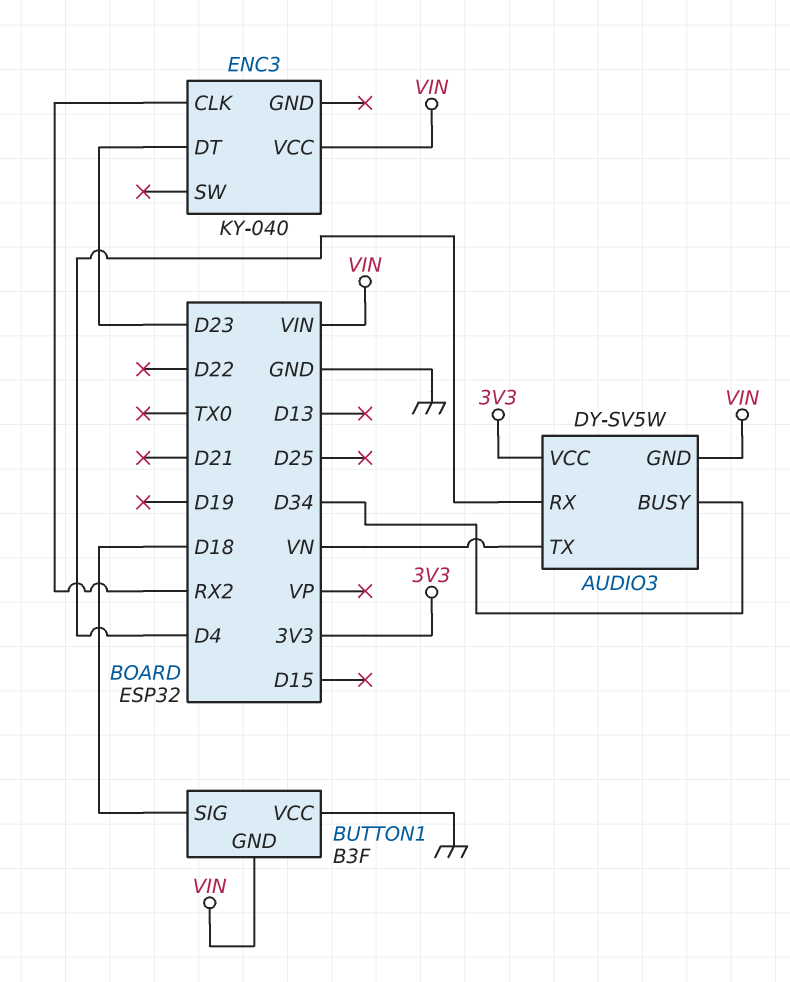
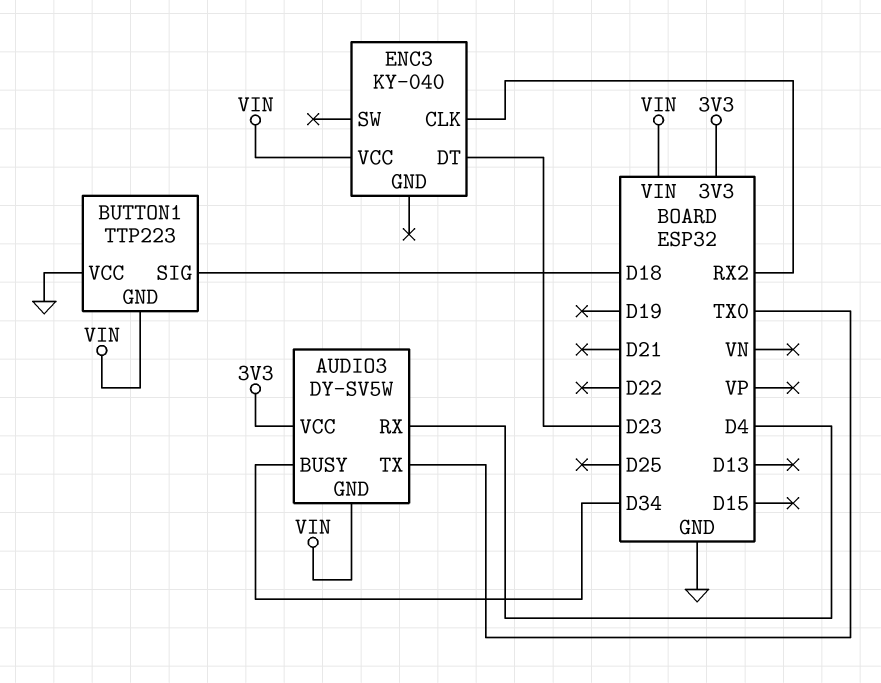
AUDIO3 pin TX: VN -> TX0
BUTTON1: B3F -> TTP223

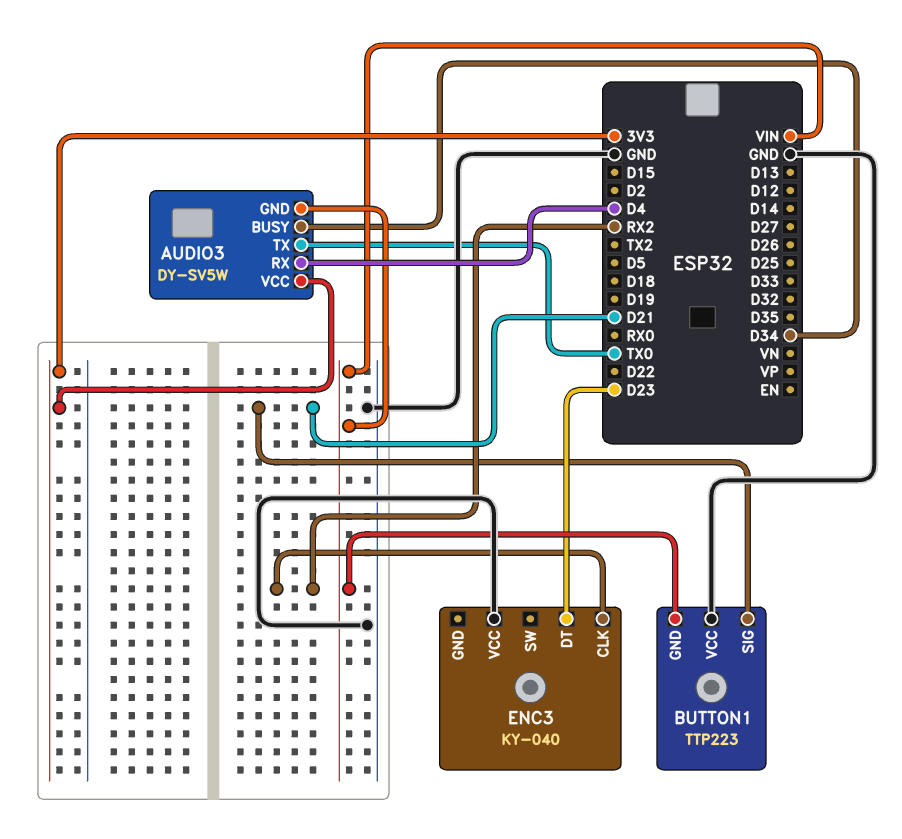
BUTTON1 pin SIG: D18 -> D21
ENC3 pin VCC: VIN -> GND

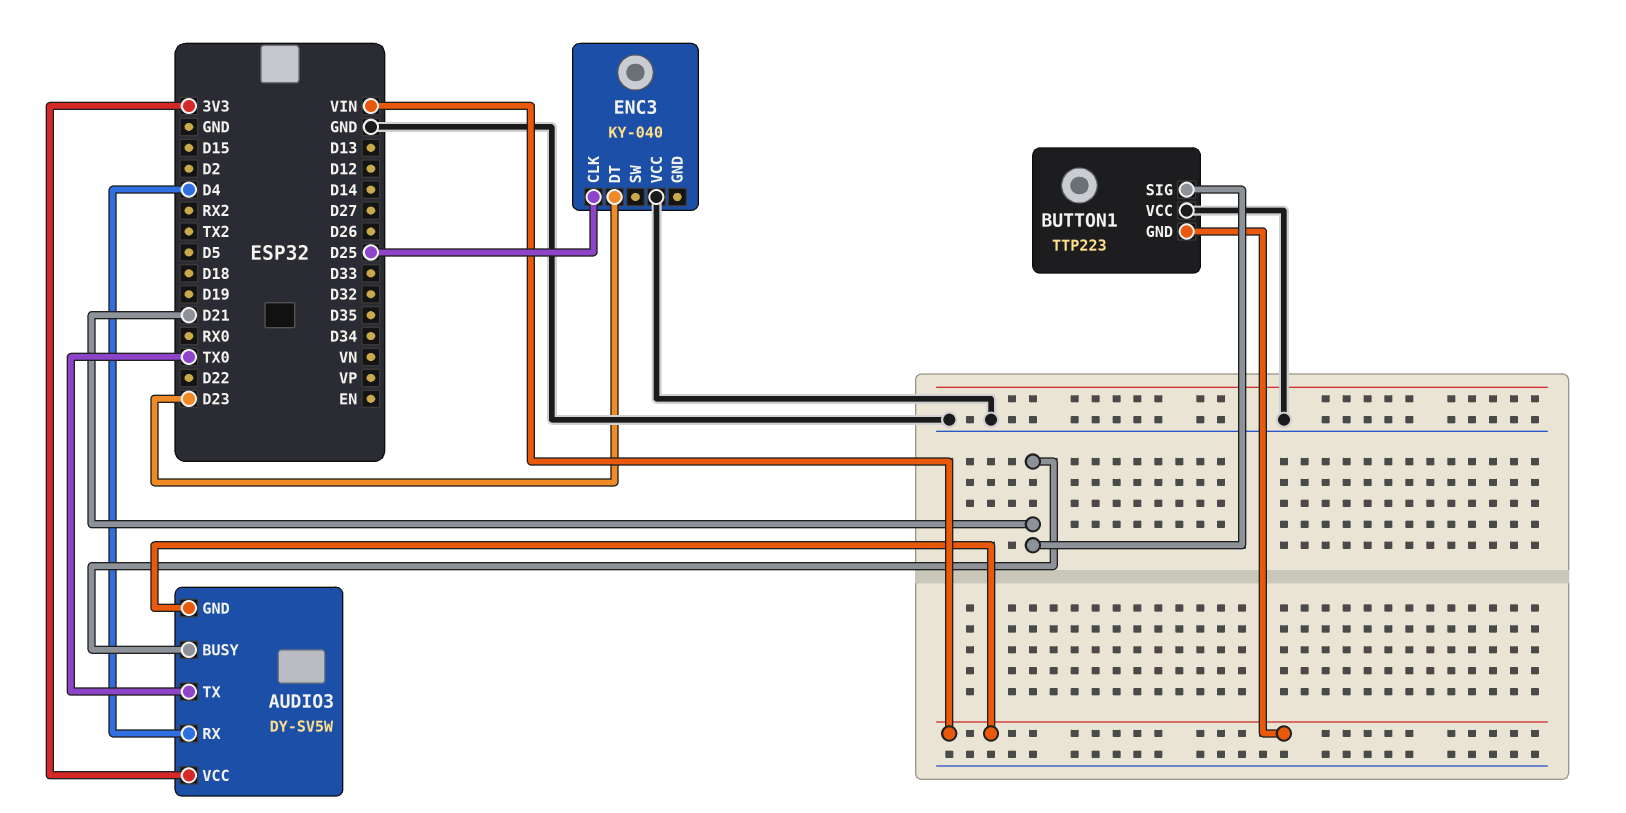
AUDIO3 pin BUSY: D34 -> D21
ENC3 pin CLK: RX2 -> D25

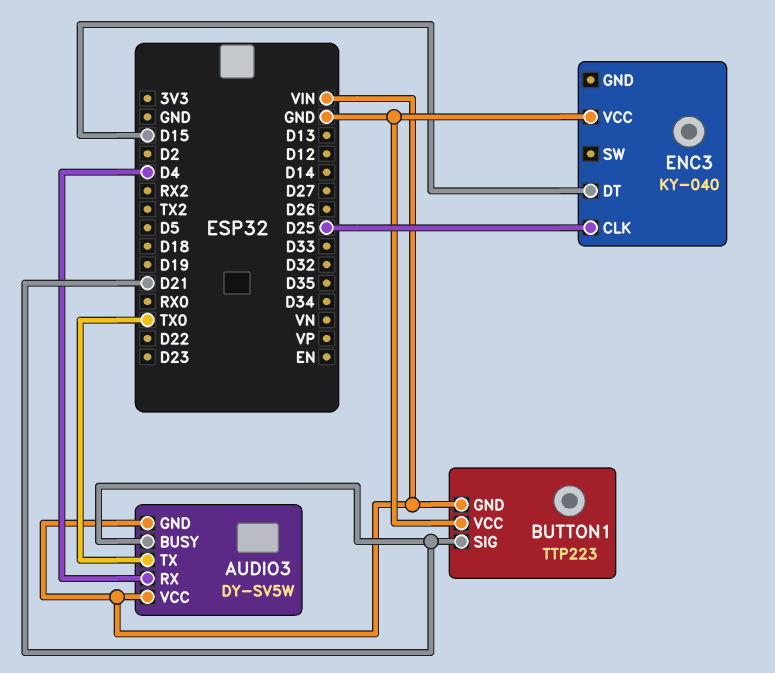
AUDIO3 pin VCC: 3V3 -> VIN
ENC3 pin DT: D23 -> D15

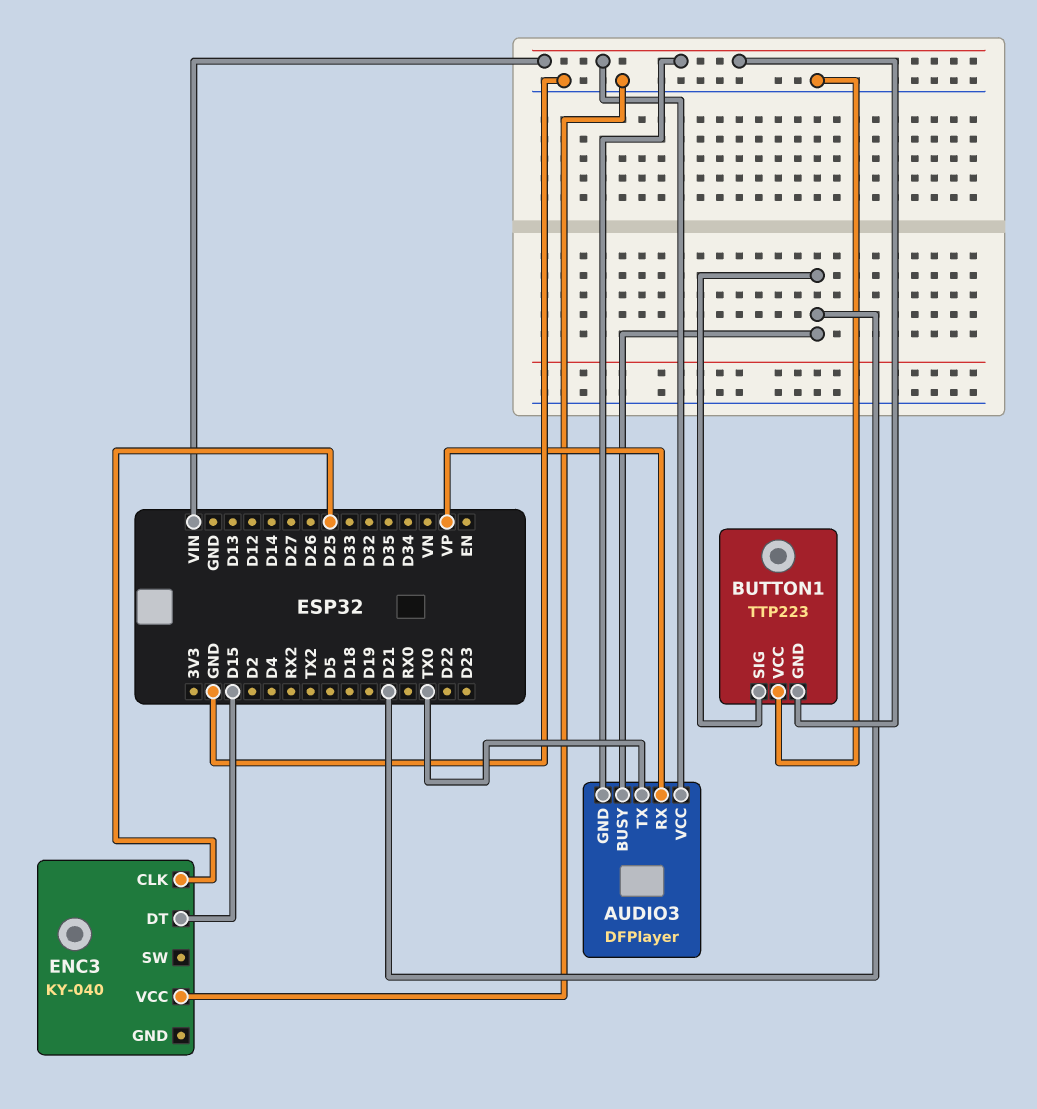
AUDIO3: DY-SV5W -> DFPlayer
AUDIO3 pin RX: D4 -> VP

